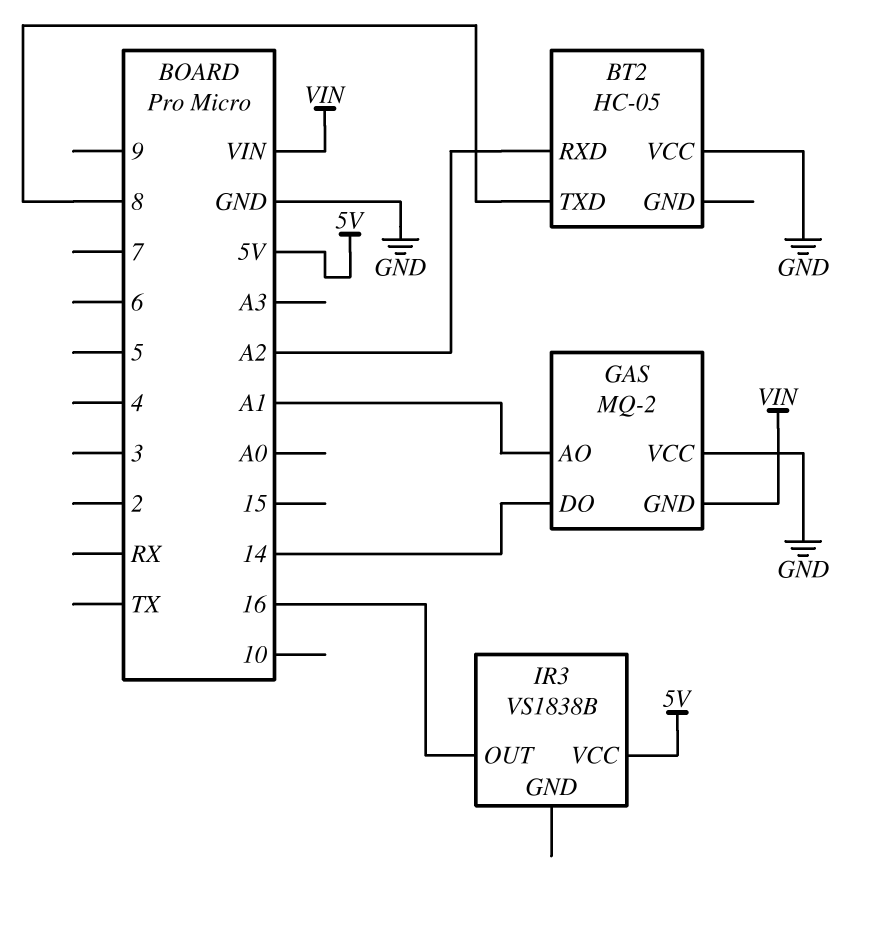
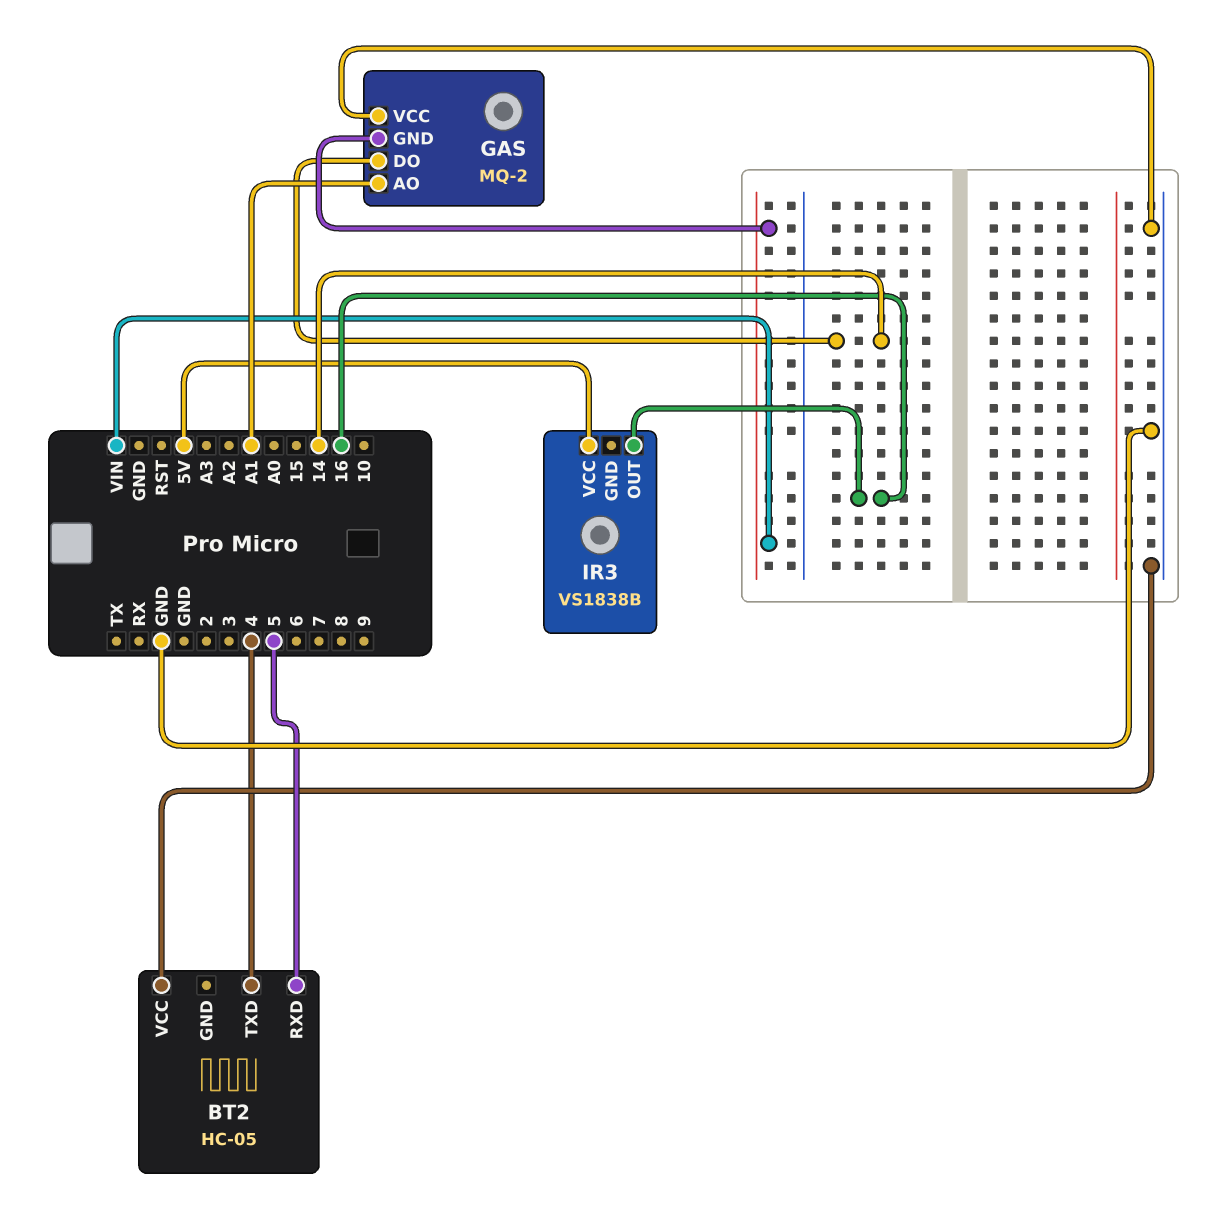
BT2 pin RXD: A2 -> 5
BT2 pin TXD: 8 -> 4

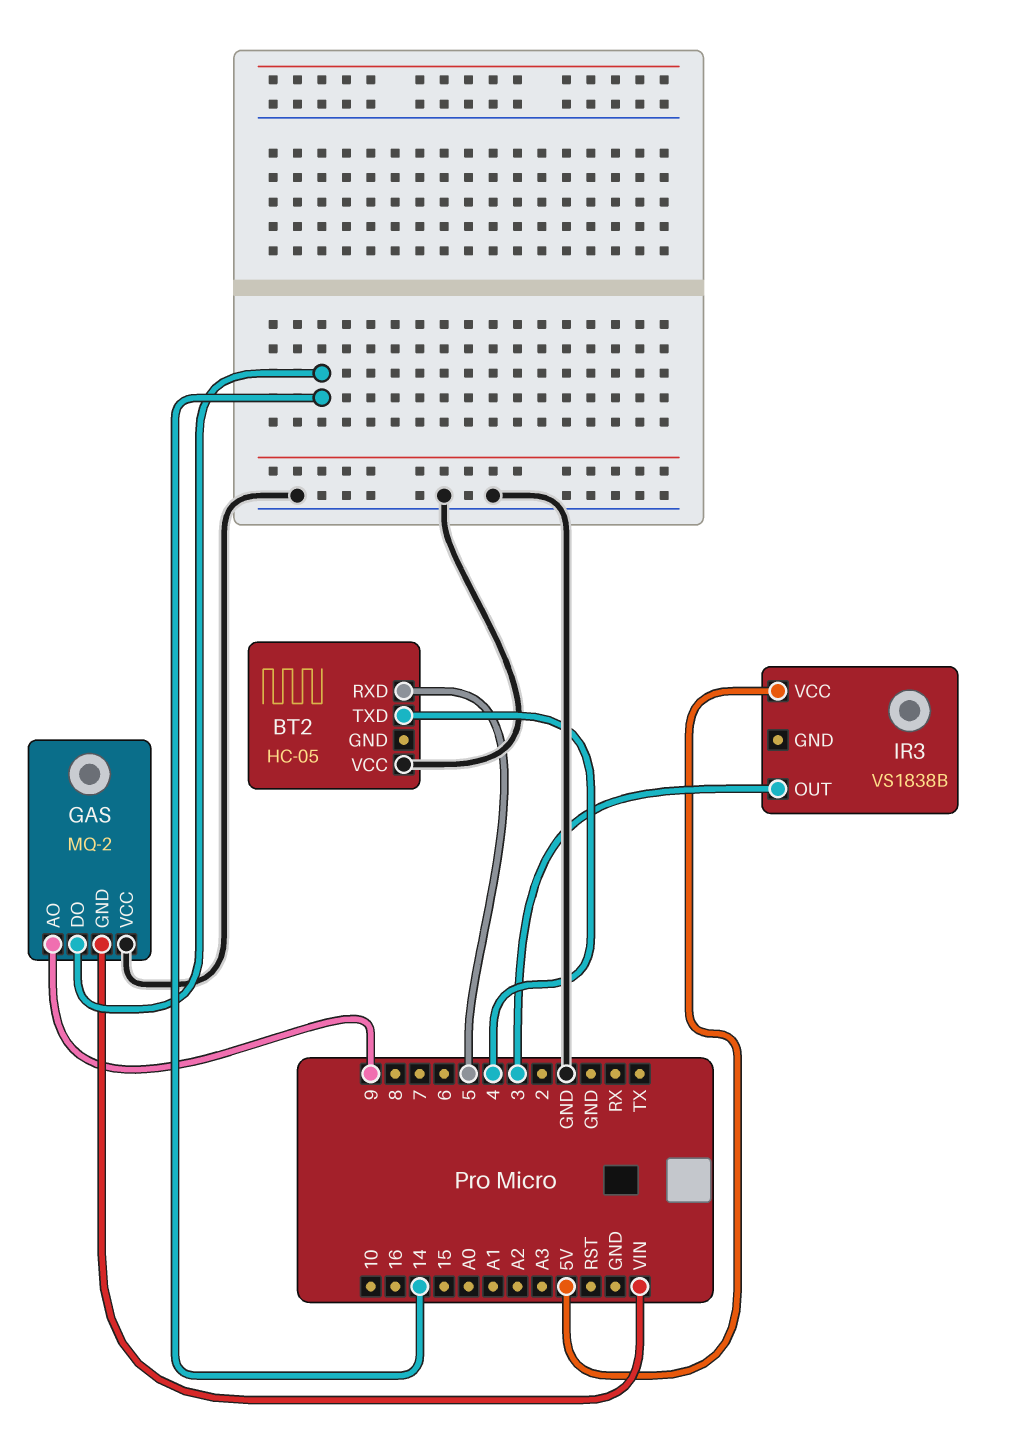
GAS pin AO: A1 -> 9
IR3 pin OUT: 16 -> 3

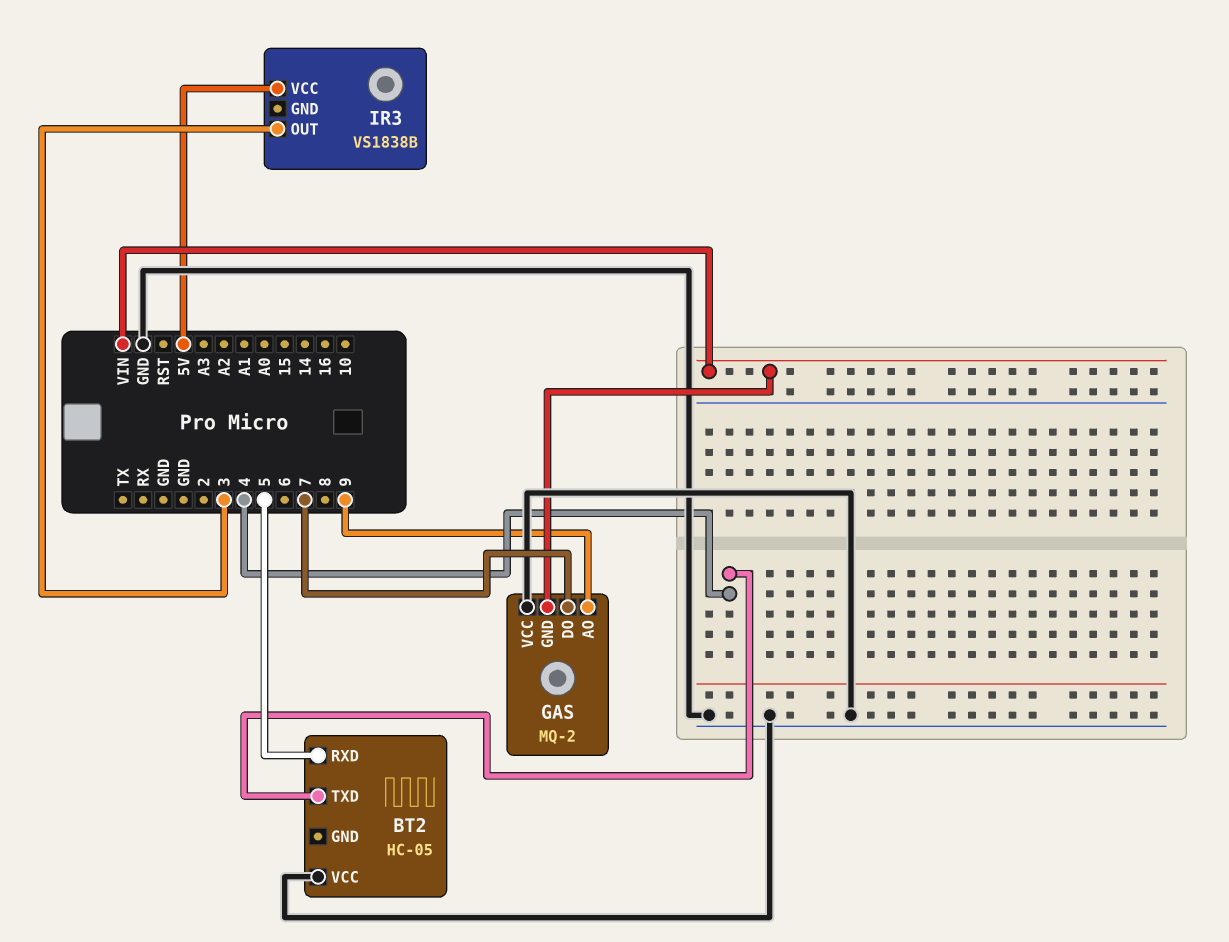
GAS pin DO: 14 -> 7

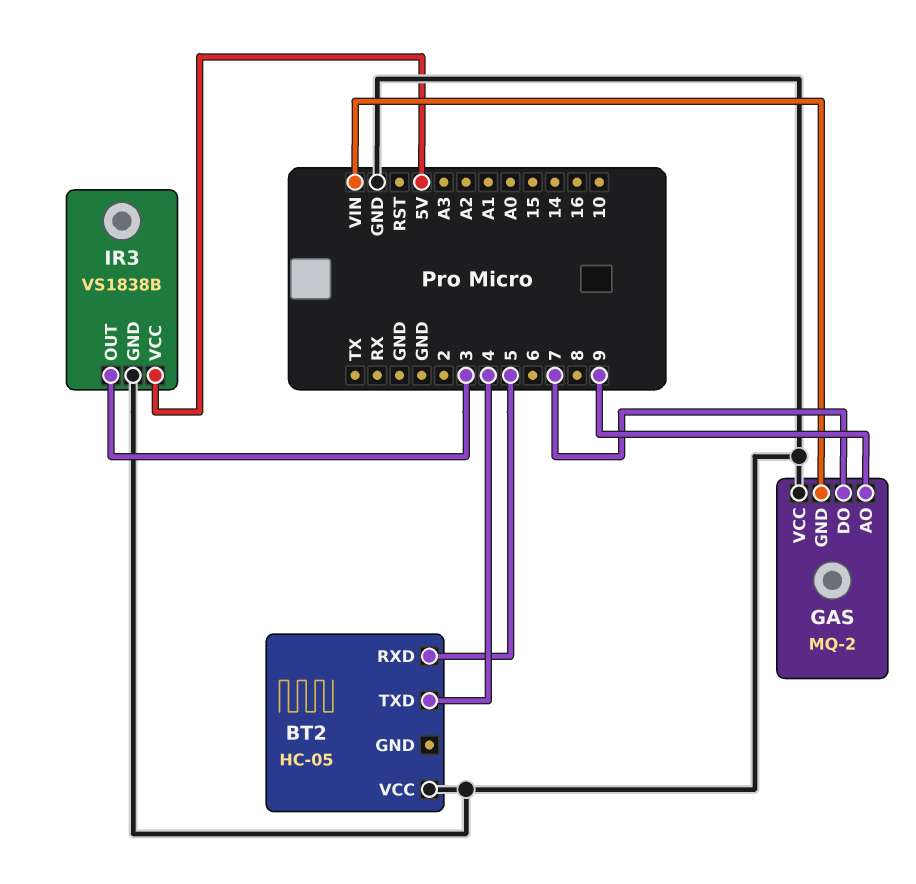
IR3 pin GND: none -> GND

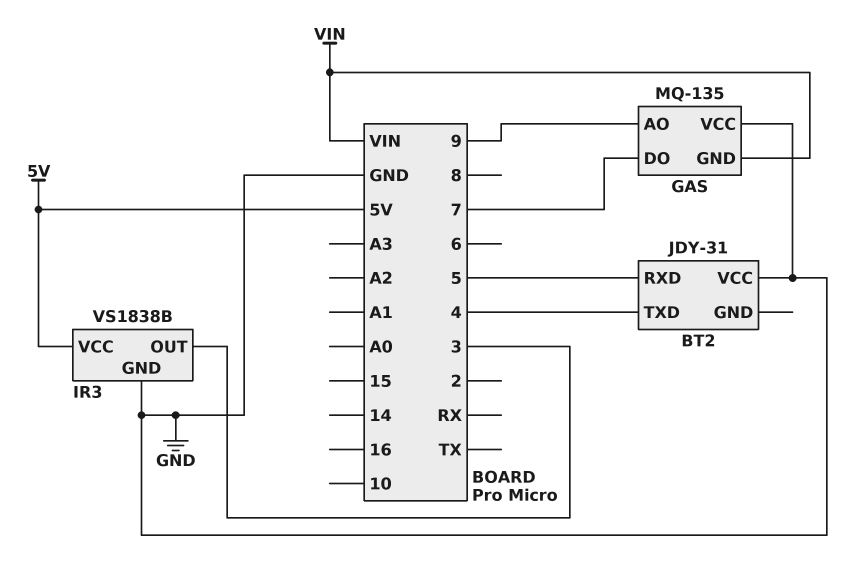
BT2: HC-05 -> JDY-31
GAS: MQ-2 -> MQ-135

